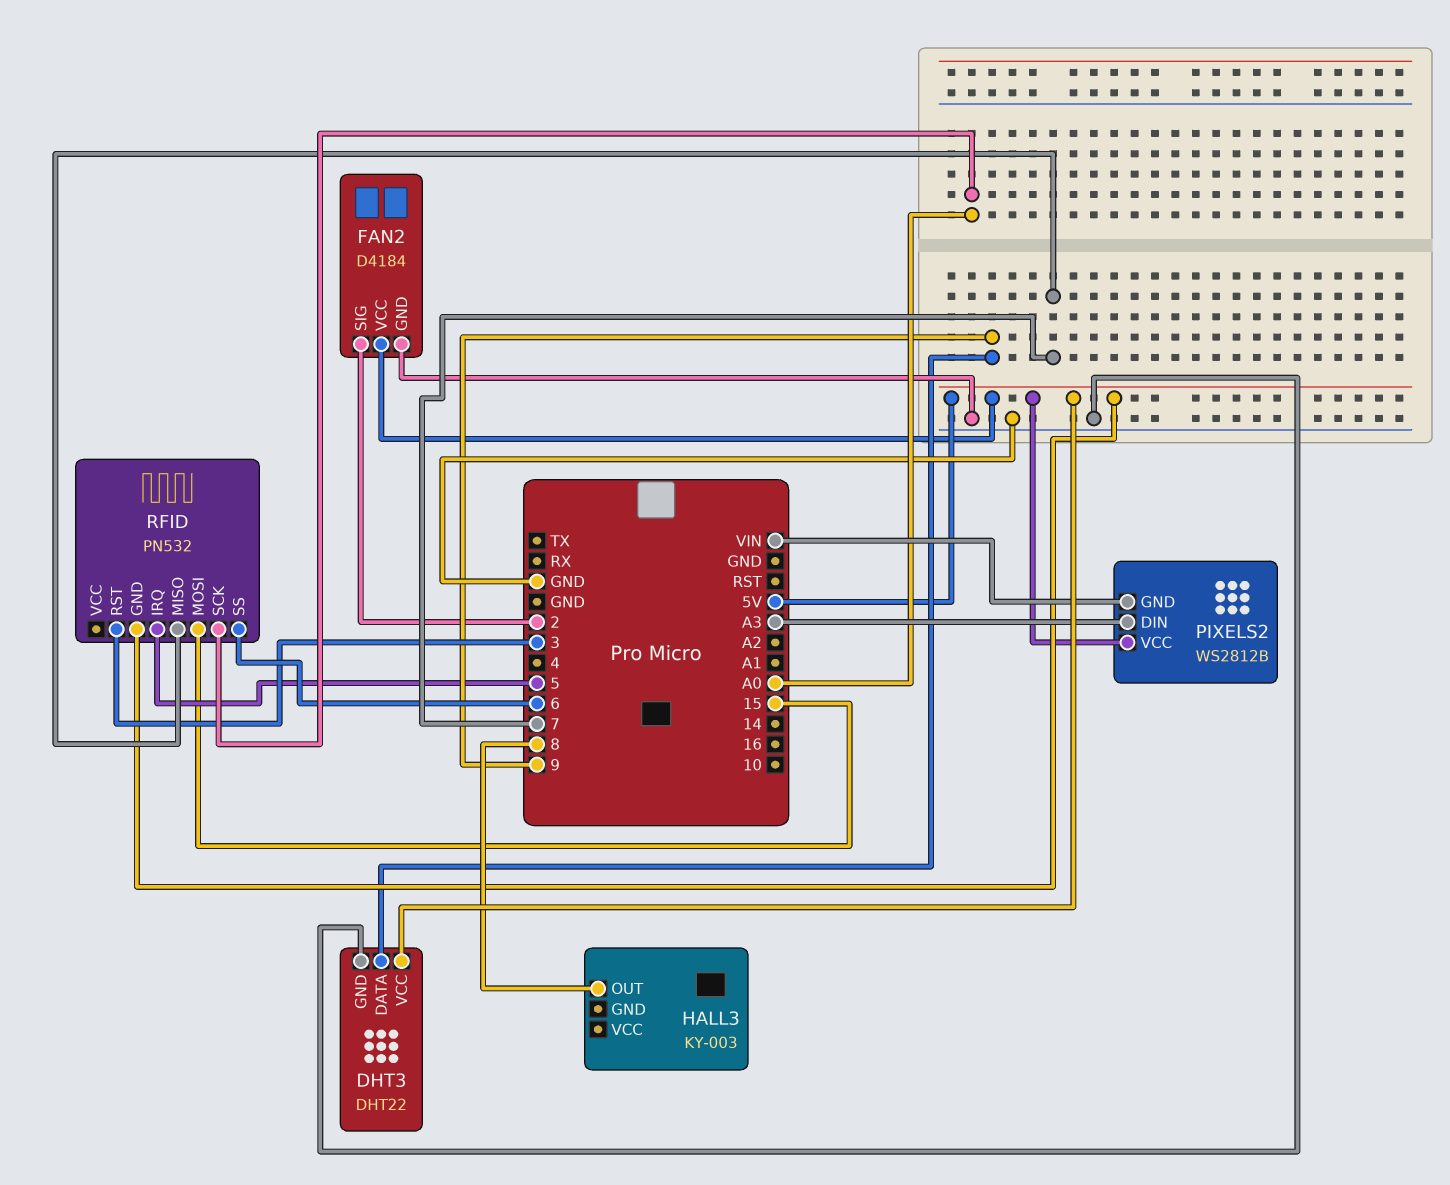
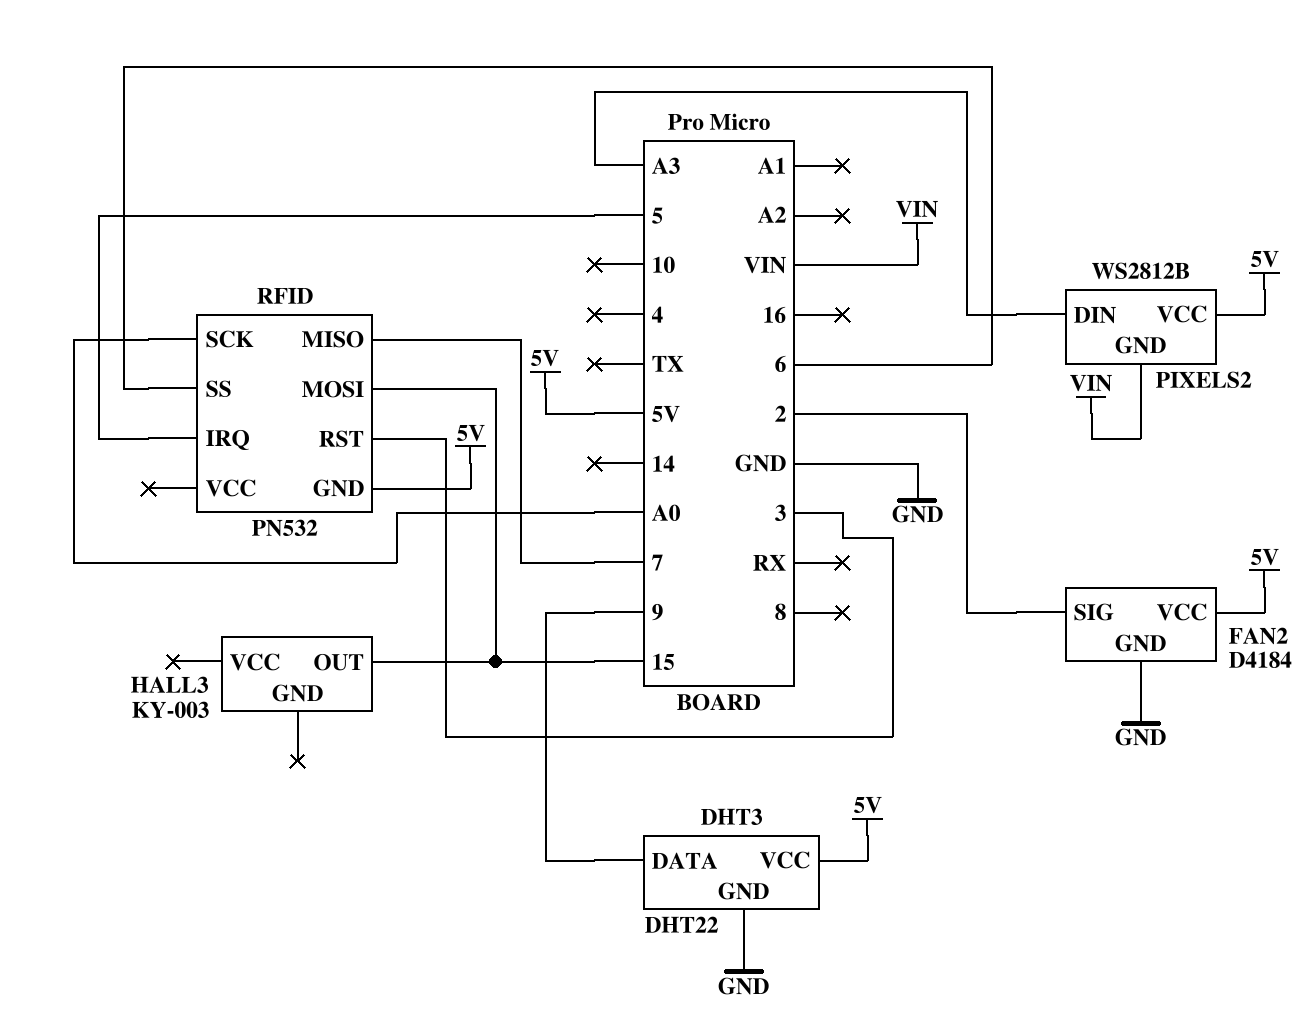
HALL3 pin OUT: 8 -> 15

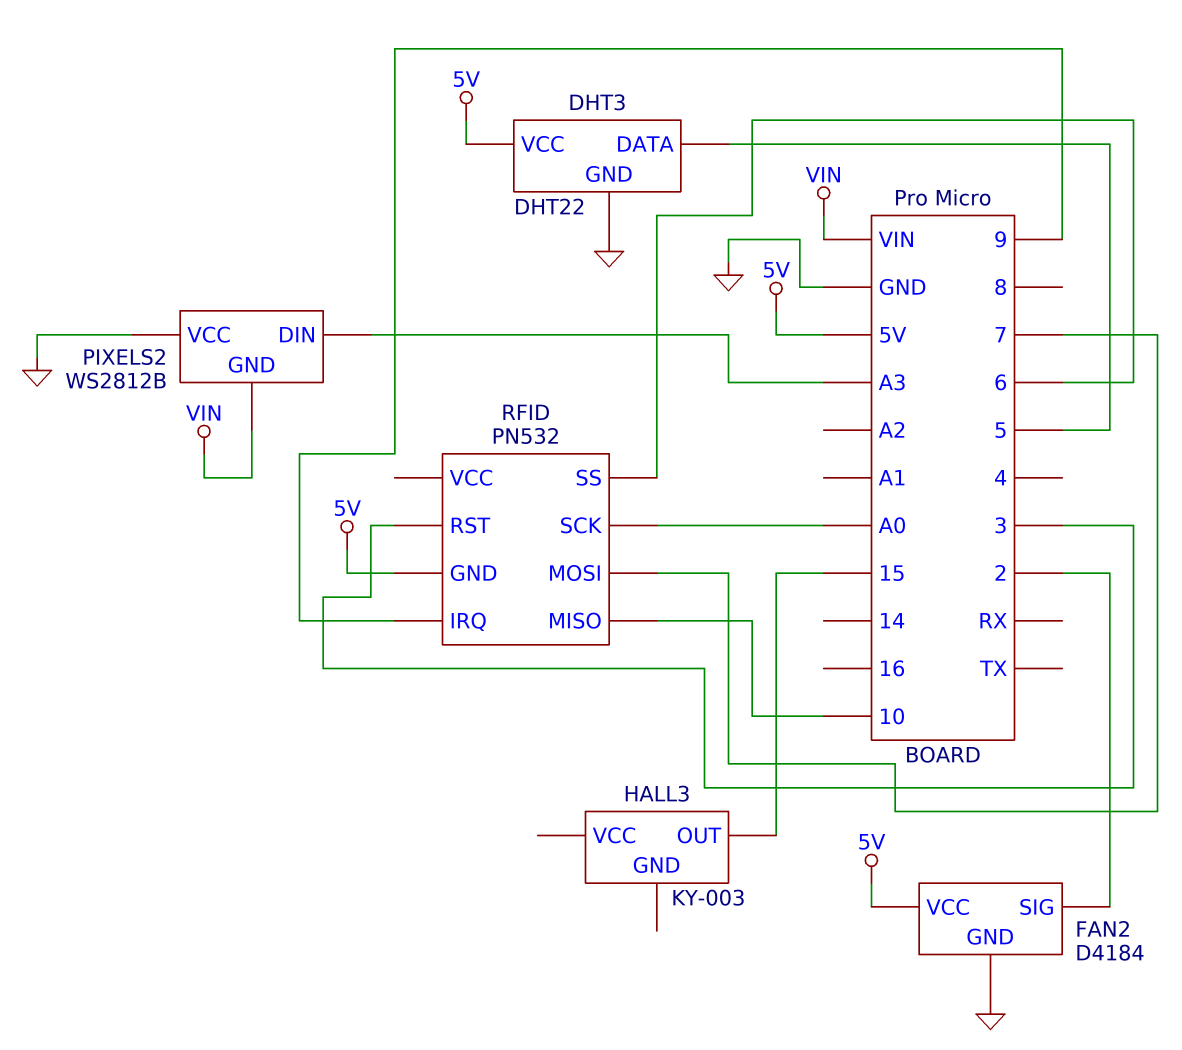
DHT3 pin DATA: 9 -> 5
PIXELS2 pin VCC: 5V -> GND
RFID pin IRQ: 5 -> 9
RFID pin MISO: 7 -> 10
RFID pin MOSI: 15 -> 7

